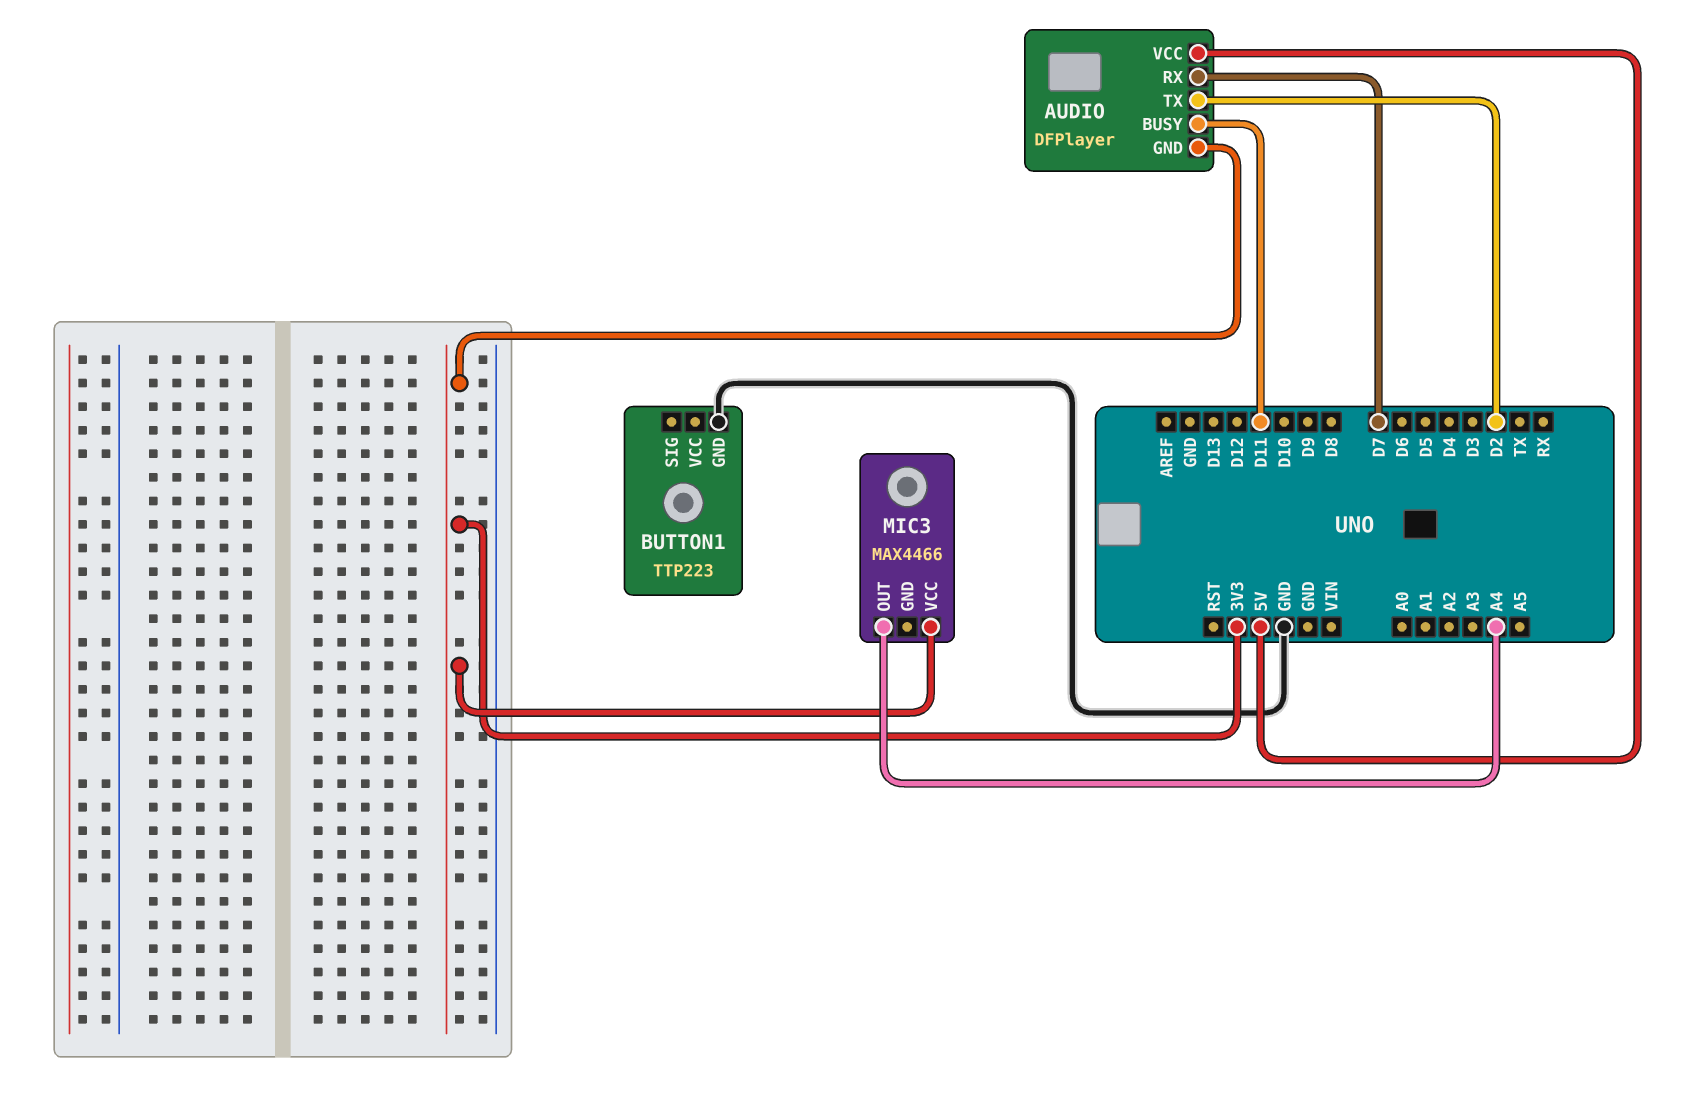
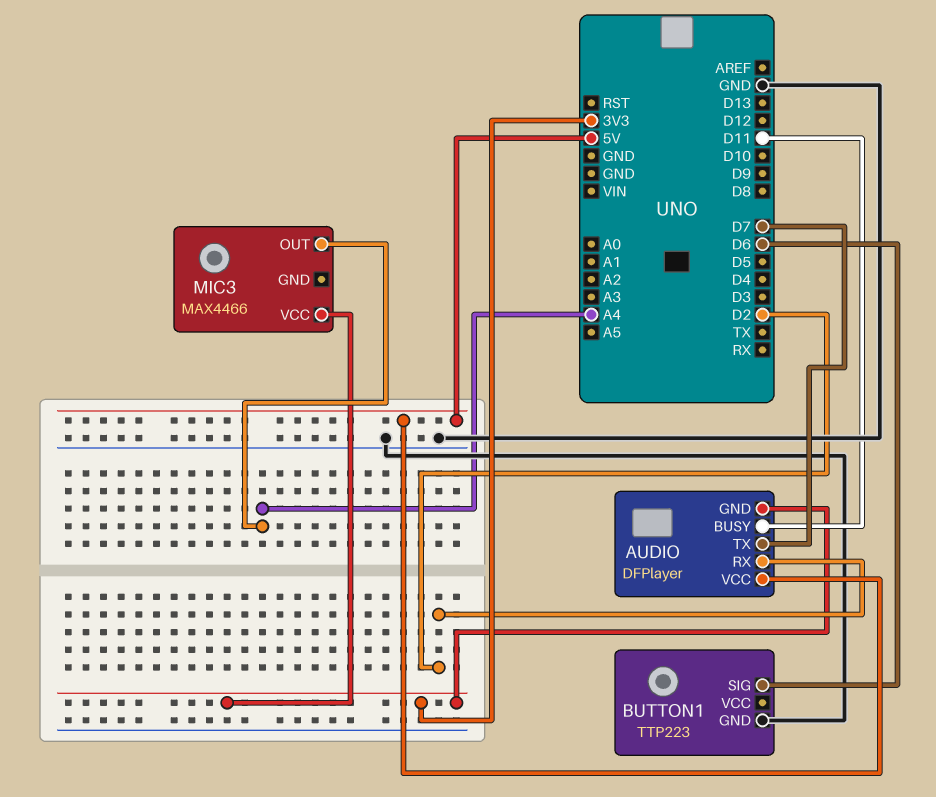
AUDIO pin RX: D7 -> D2
AUDIO pin TX: D2 -> D7
BUTTON1 pin SIG: none -> D6

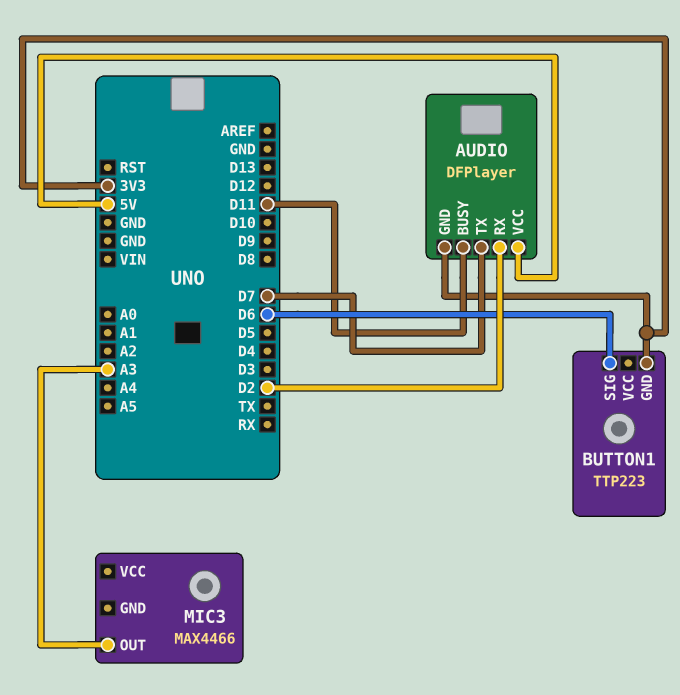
BUTTON1 pin GND: GND -> 3V3
MIC3 pin OUT: A4 -> A3
MIC3 pin VCC: 3V3 -> none

